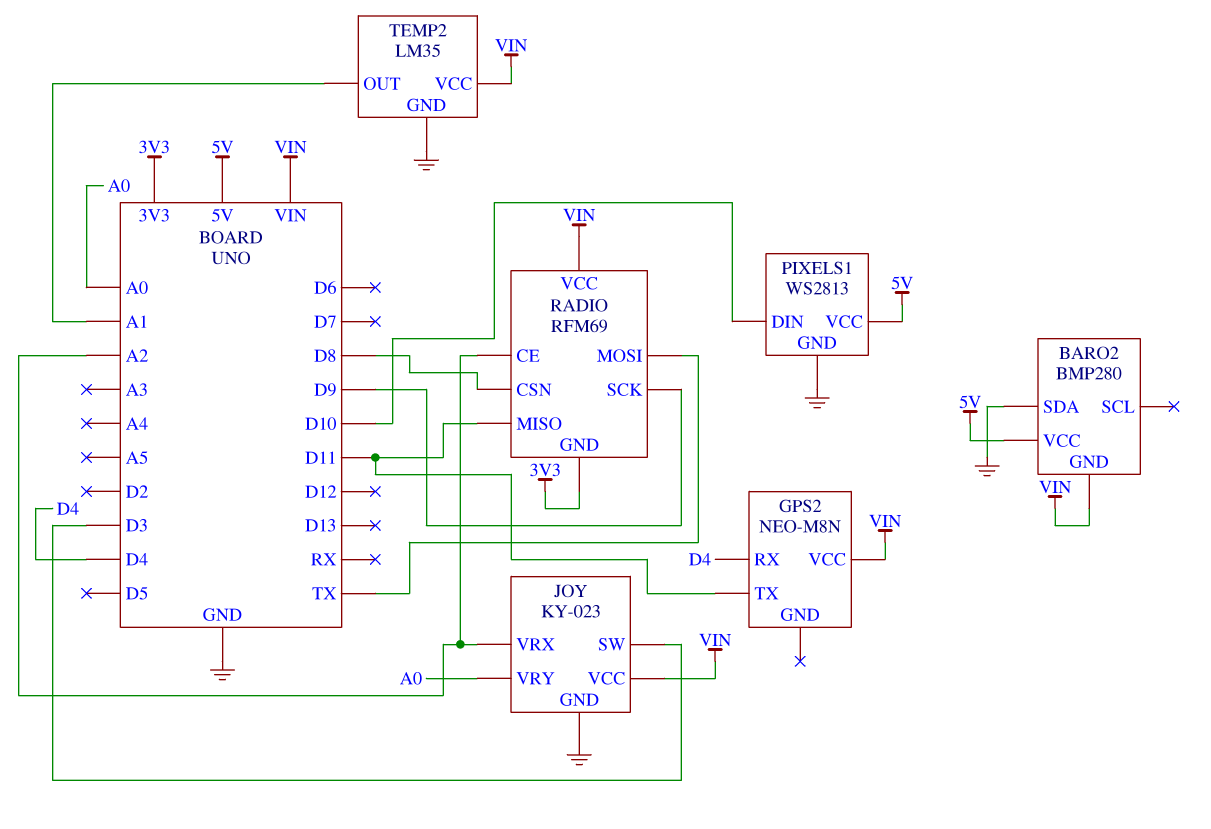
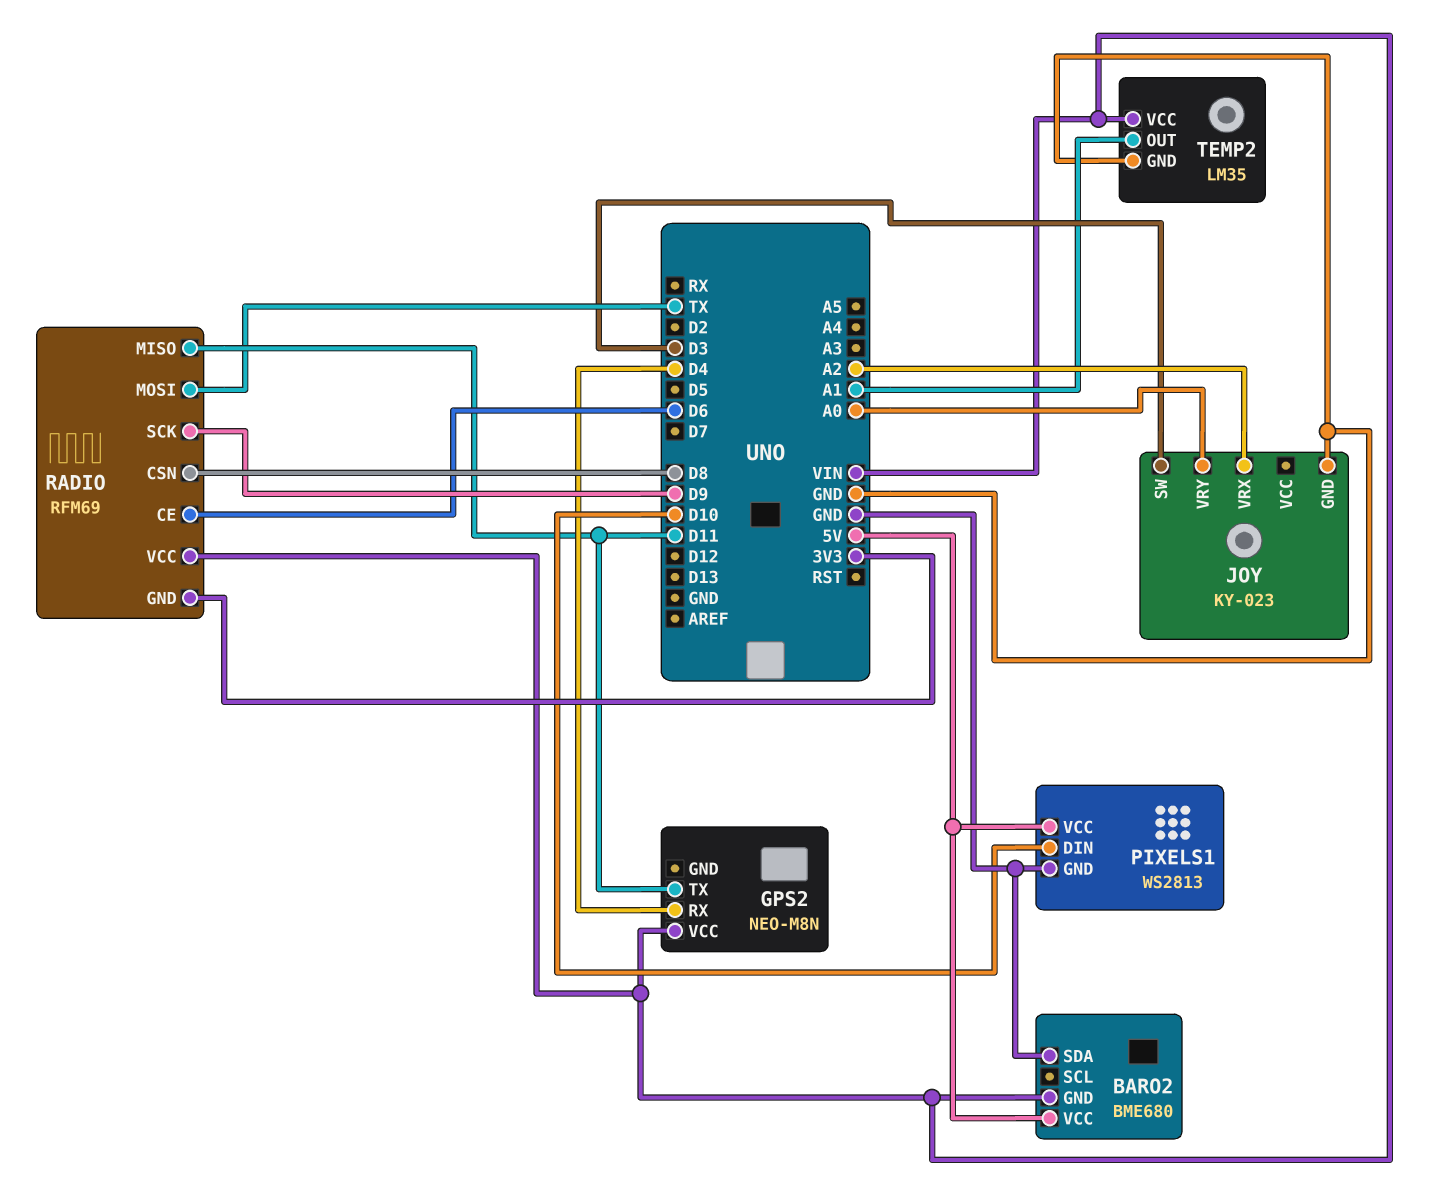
BARO2: BMP280 -> BME680
JOY pin VCC: VIN -> none
RADIO pin CE: A2 -> D6

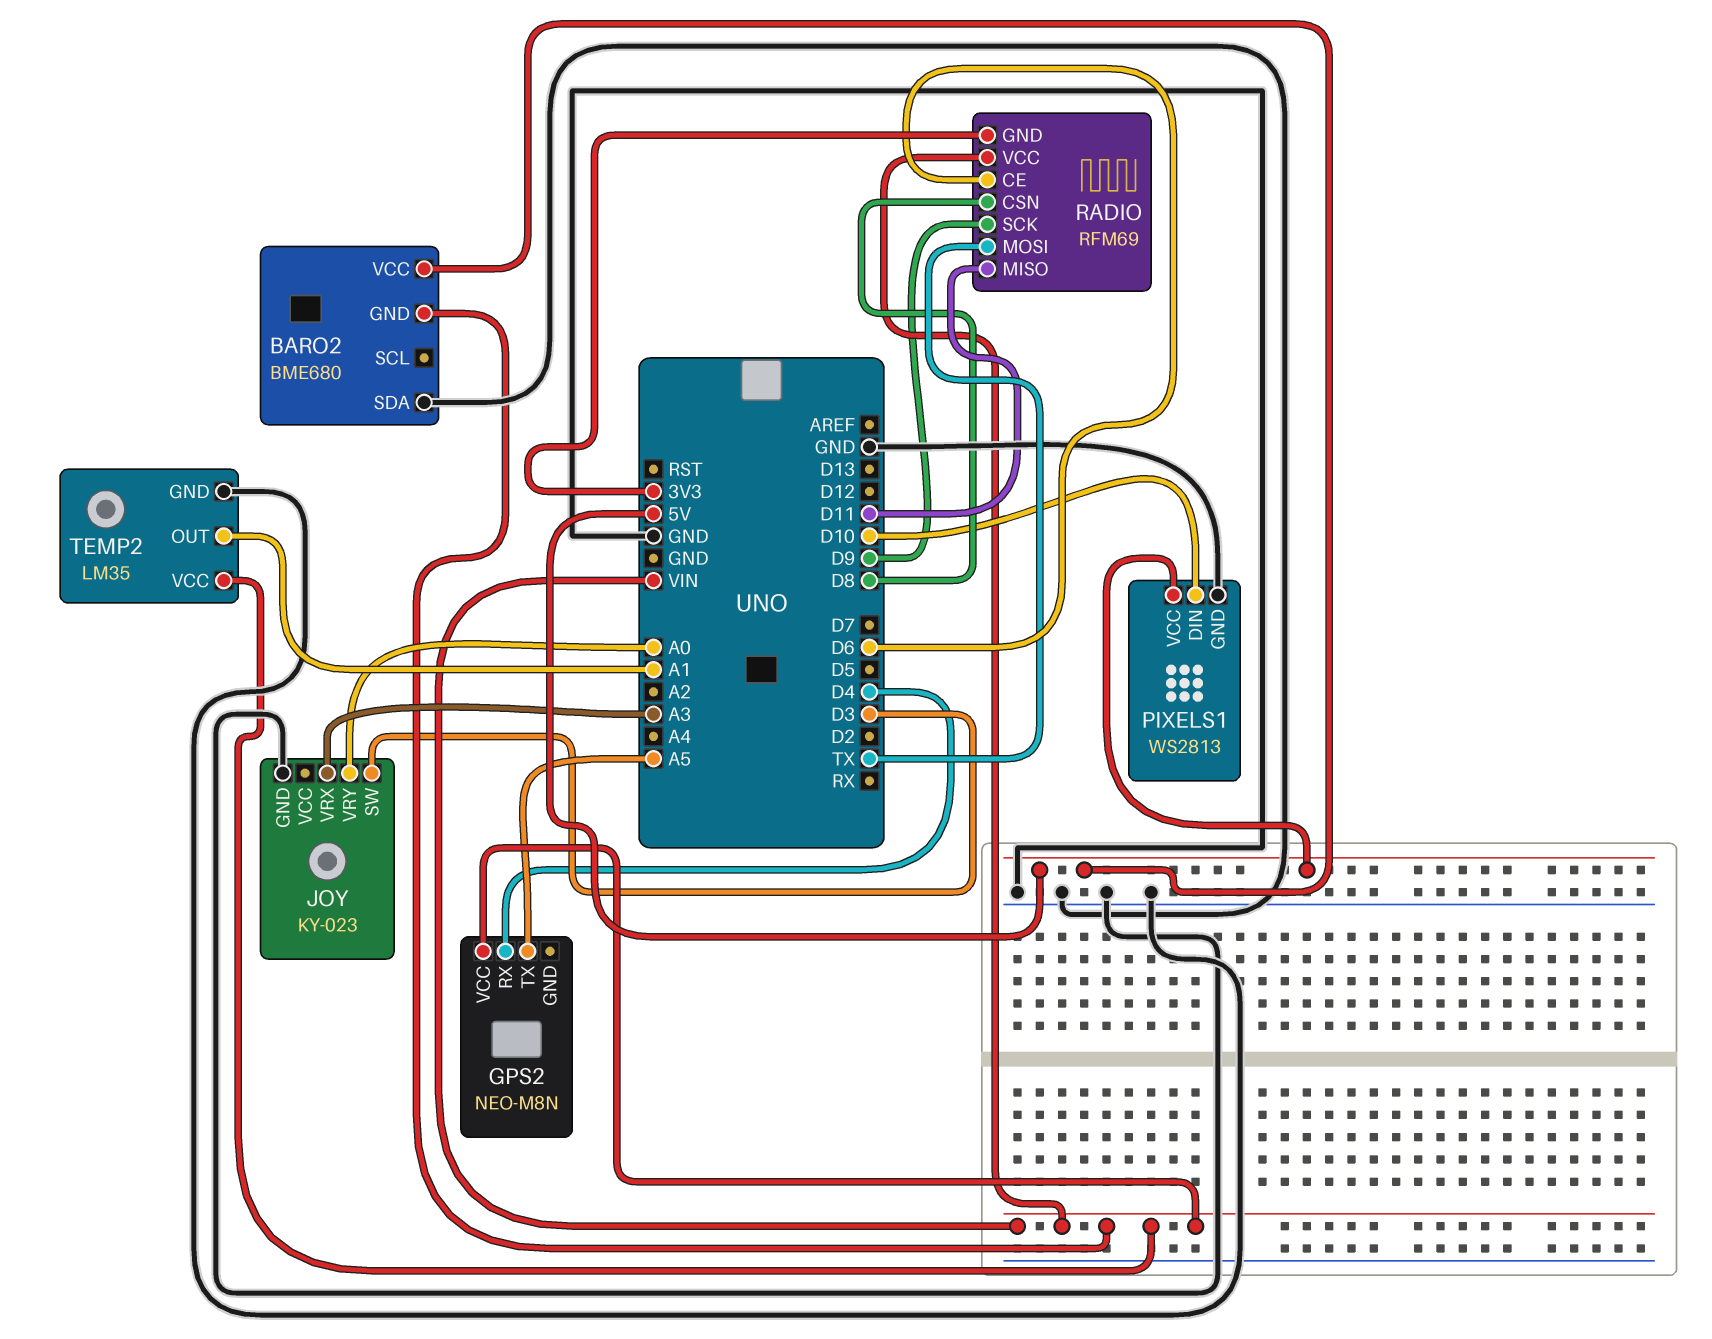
GPS2 pin TX: D11 -> A5
JOY pin VRX: A2 -> A3

